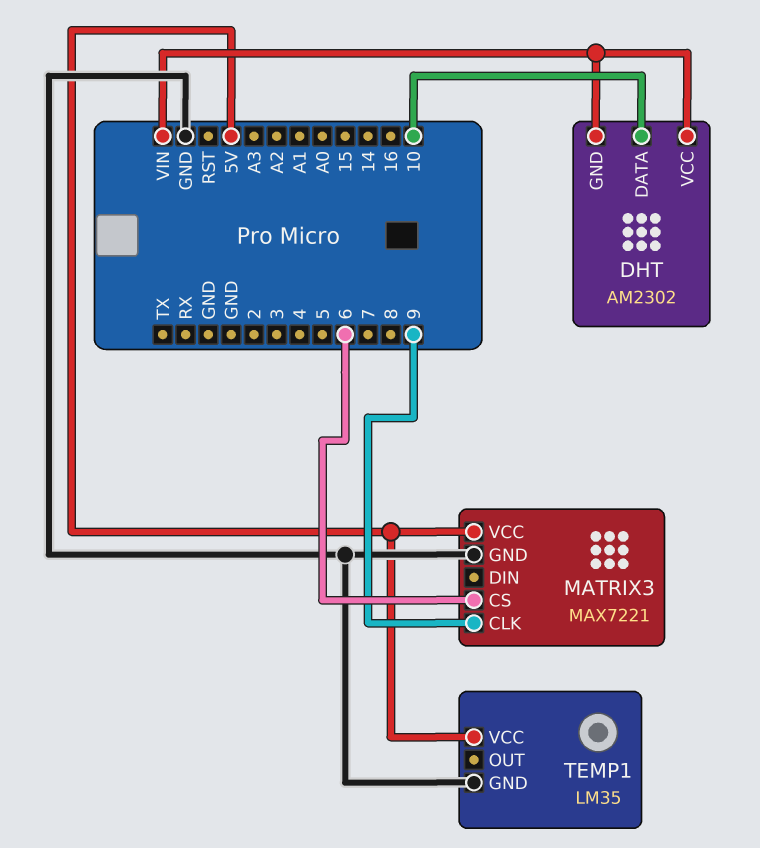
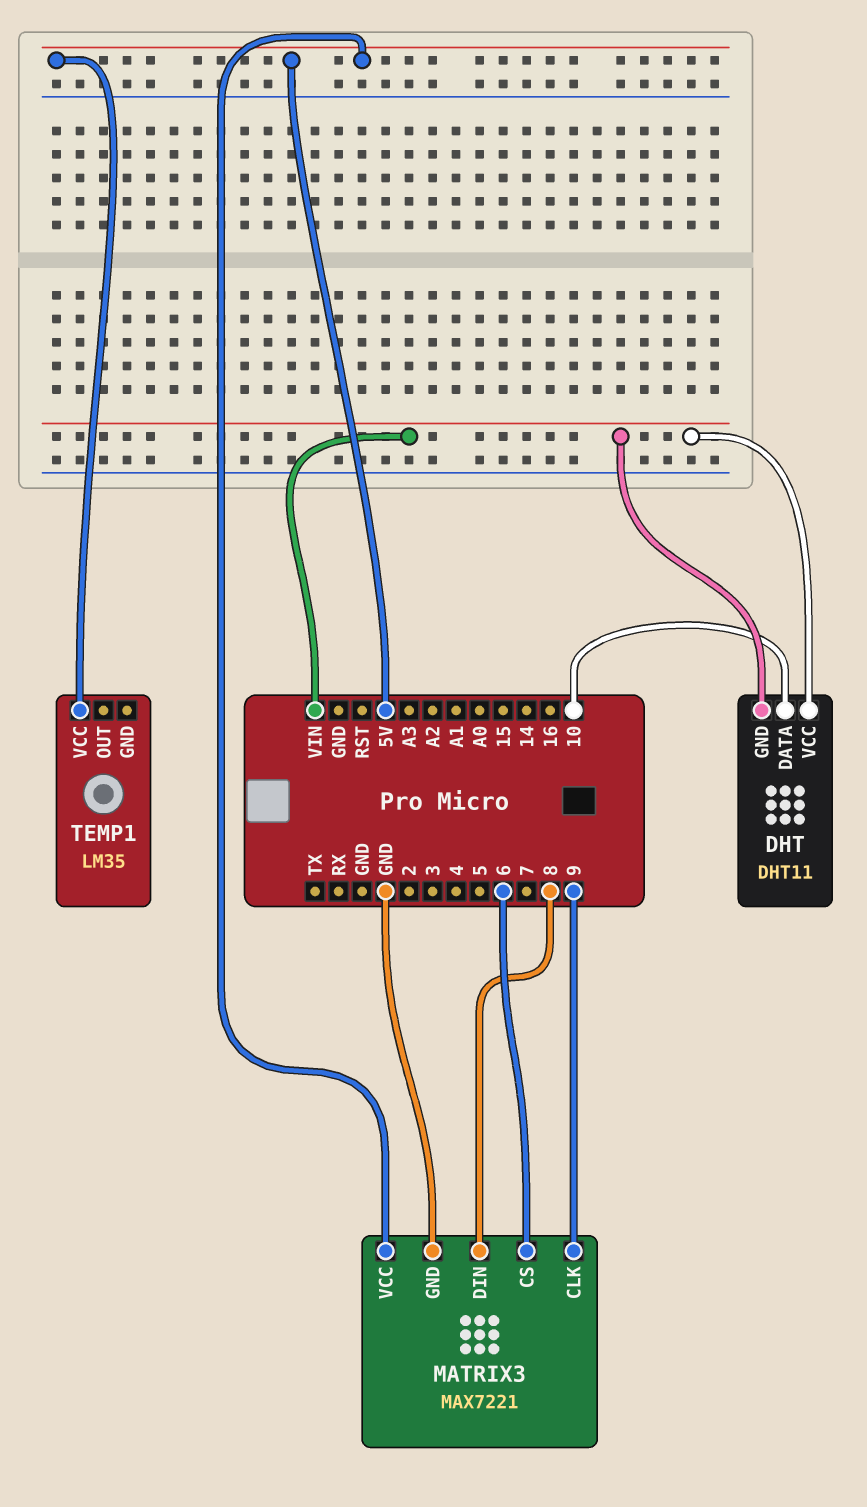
DHT: AM2302 -> DHT11
MATRIX3 pin DIN: none -> 8
TEMP1 pin GND: GND -> none

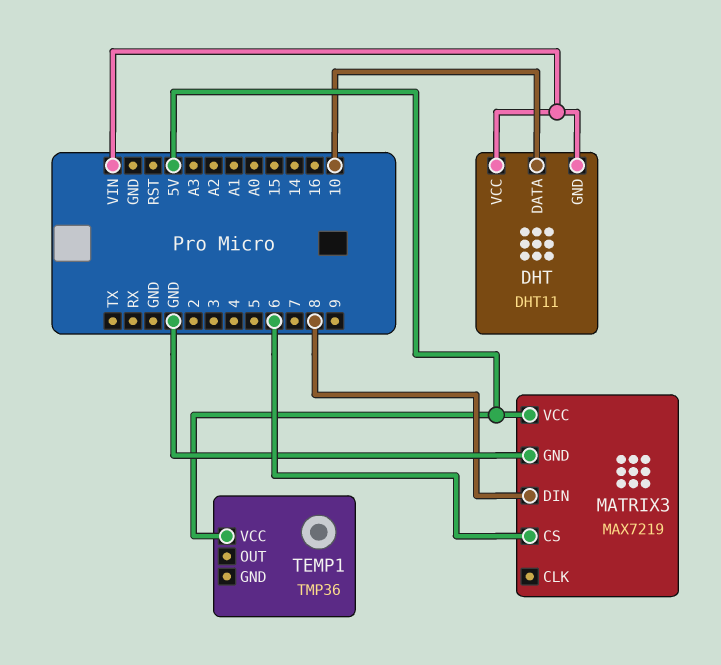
MATRIX3: MAX7221 -> MAX7219
MATRIX3 pin CLK: 9 -> none
TEMP1: LM35 -> TMP36

